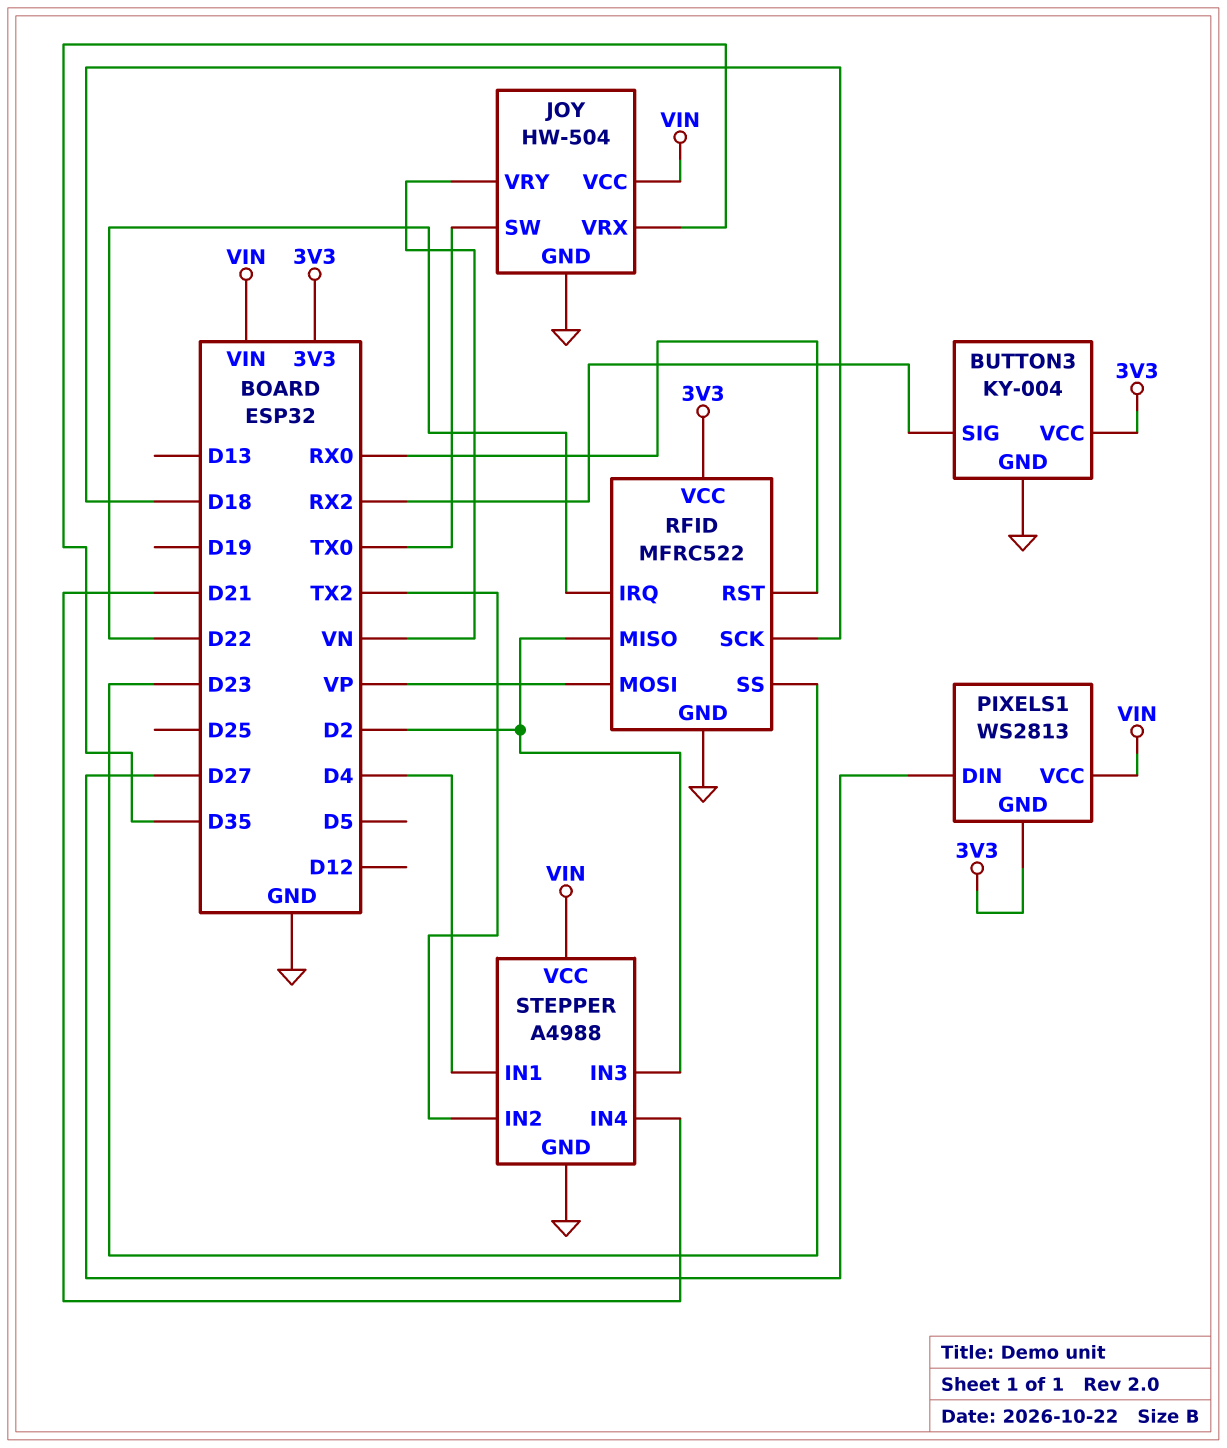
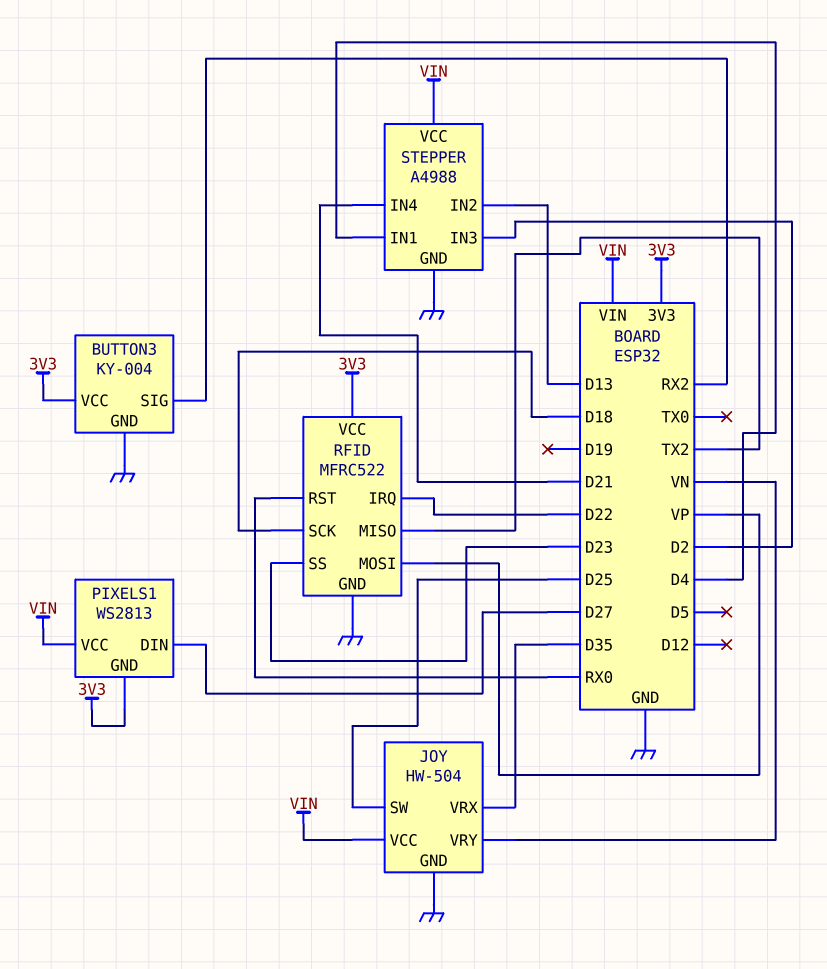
JOY pin SW: TX0 -> D25
RFID pin MISO: D2 -> TX2
STEPPER pin IN2: TX2 -> D13

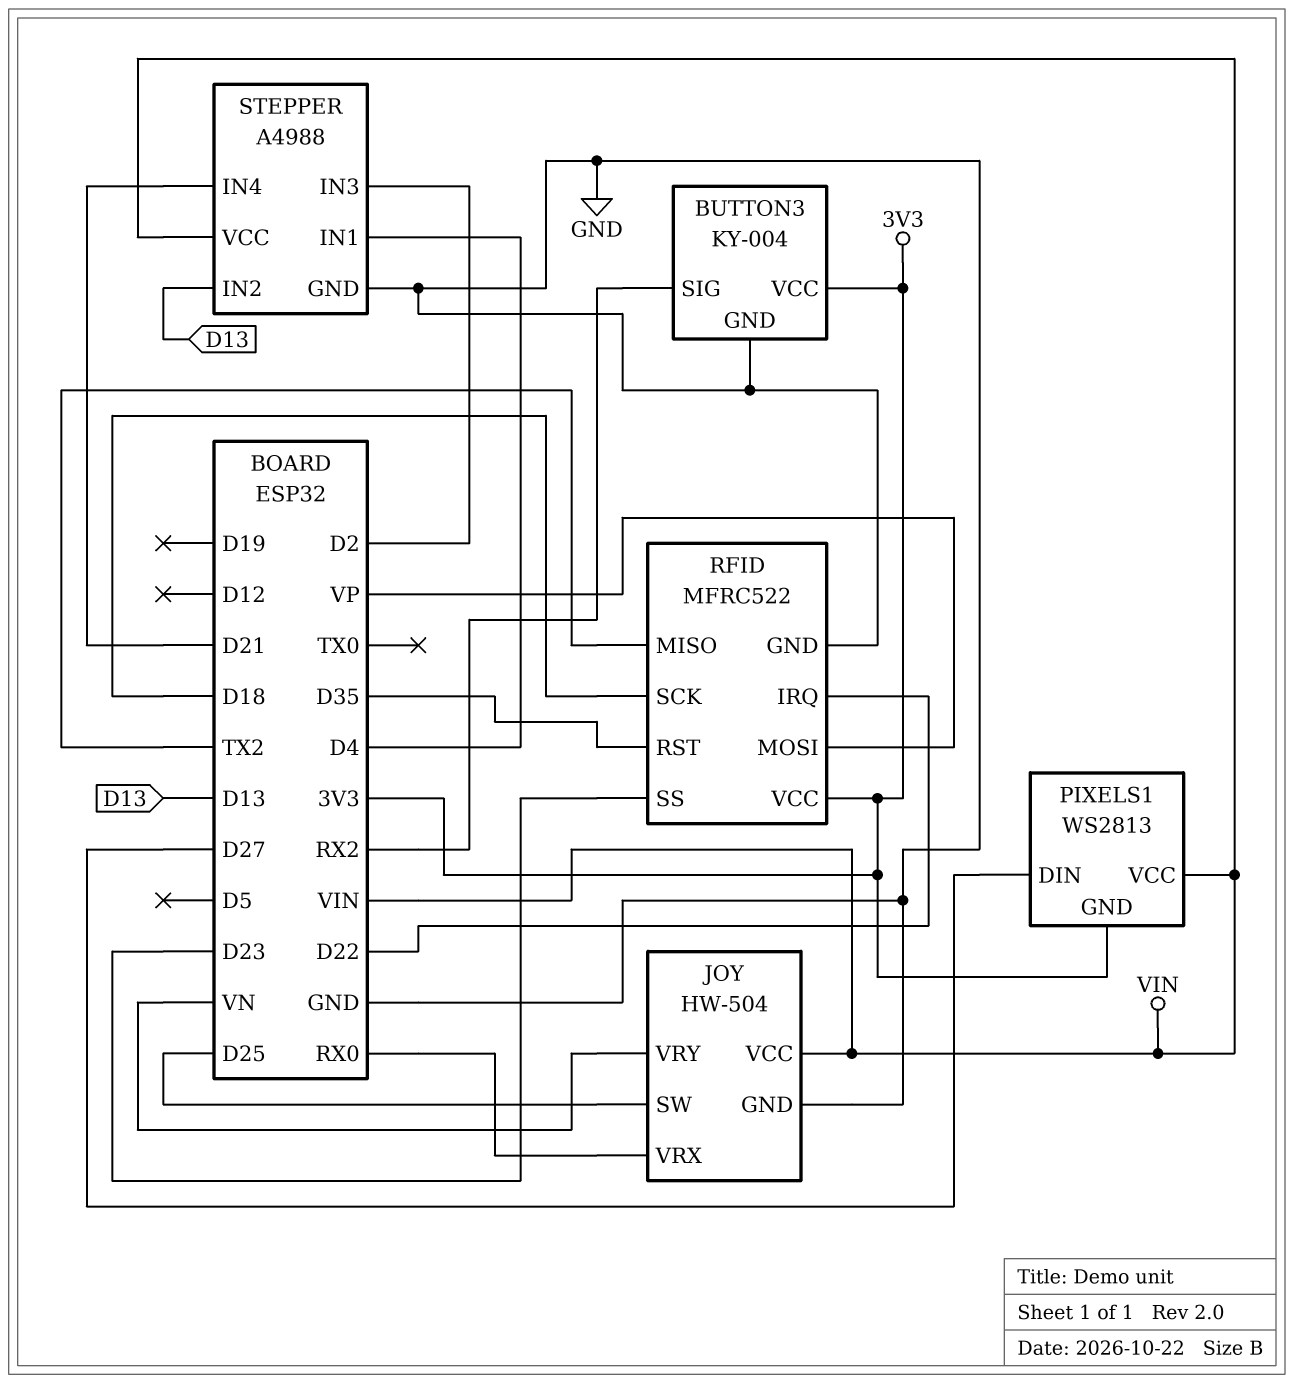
JOY pin VRX: D35 -> RX0
RFID pin RST: RX0 -> D35

